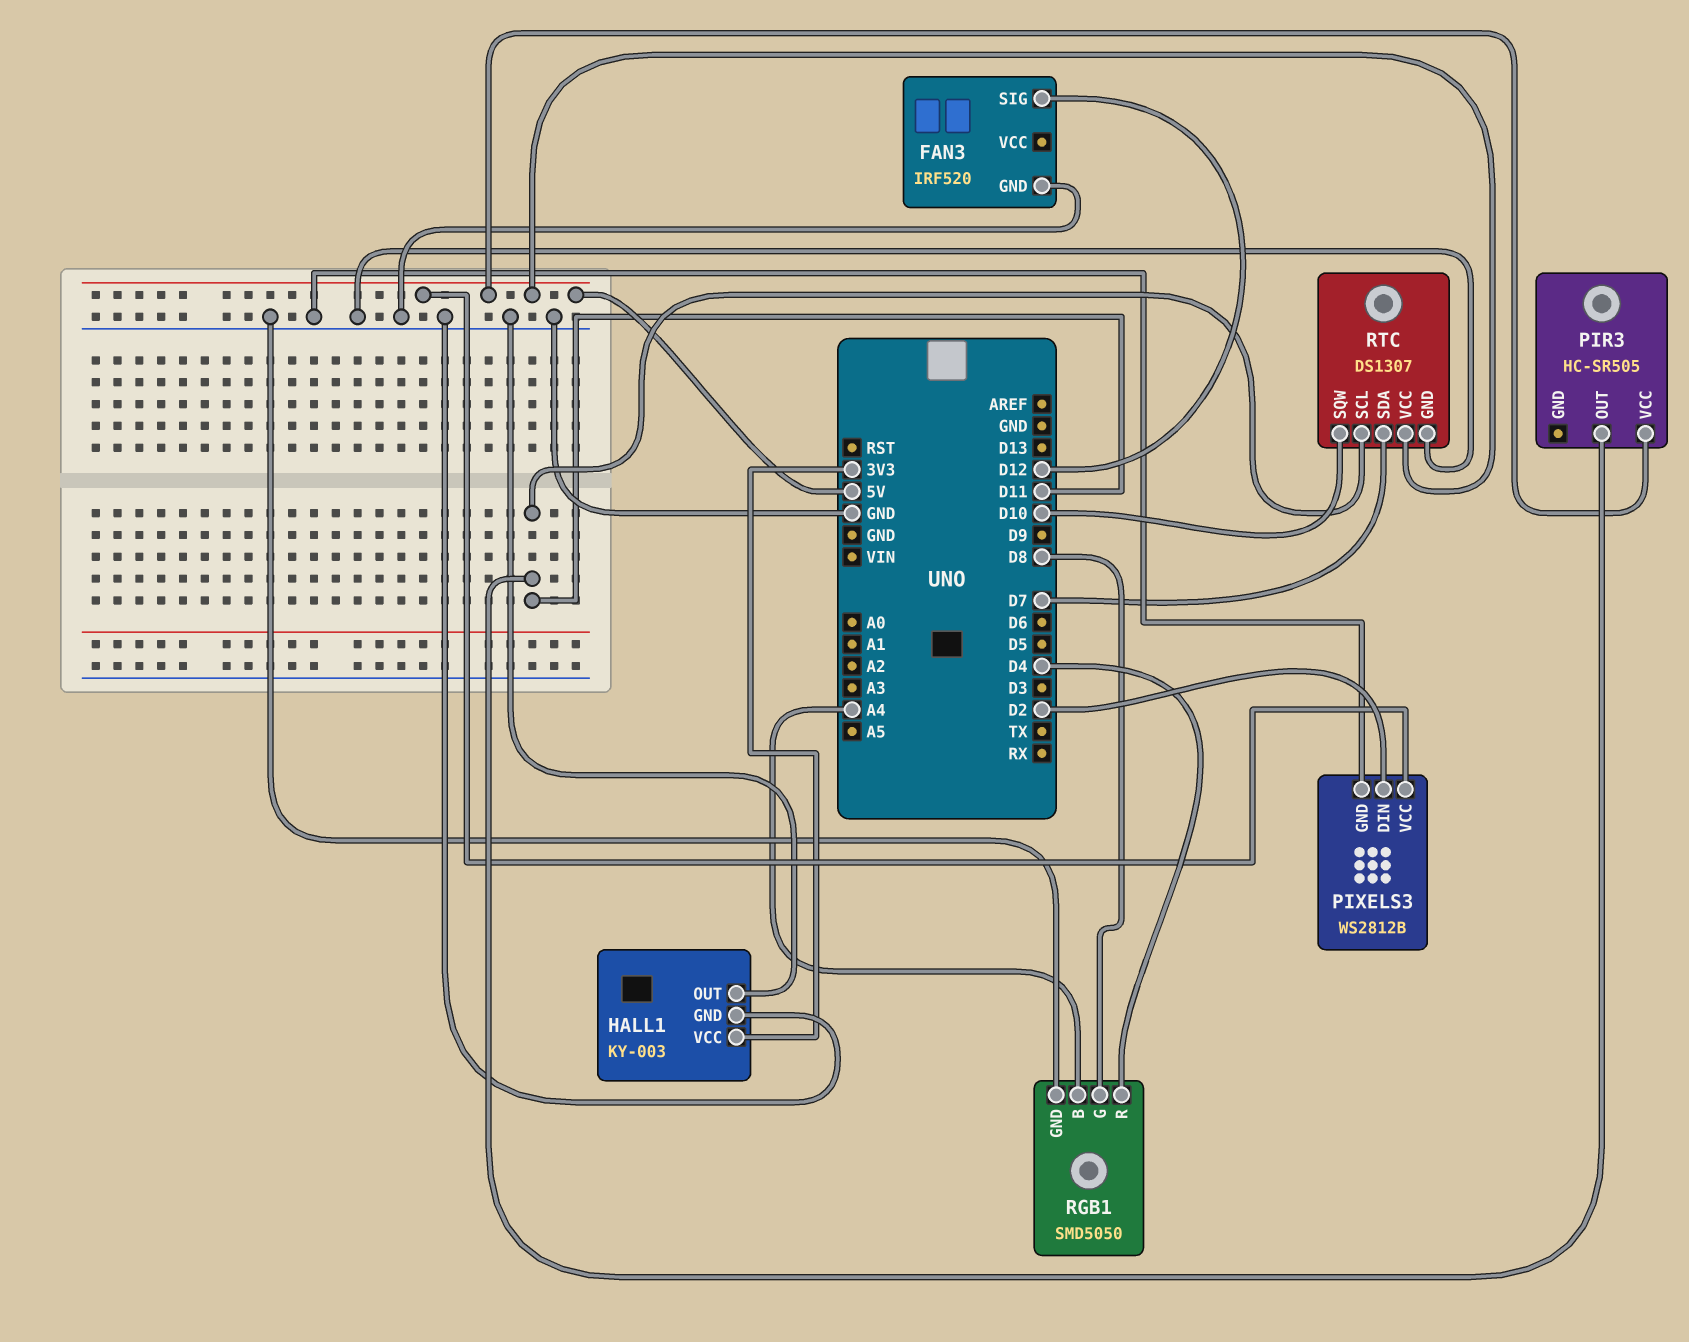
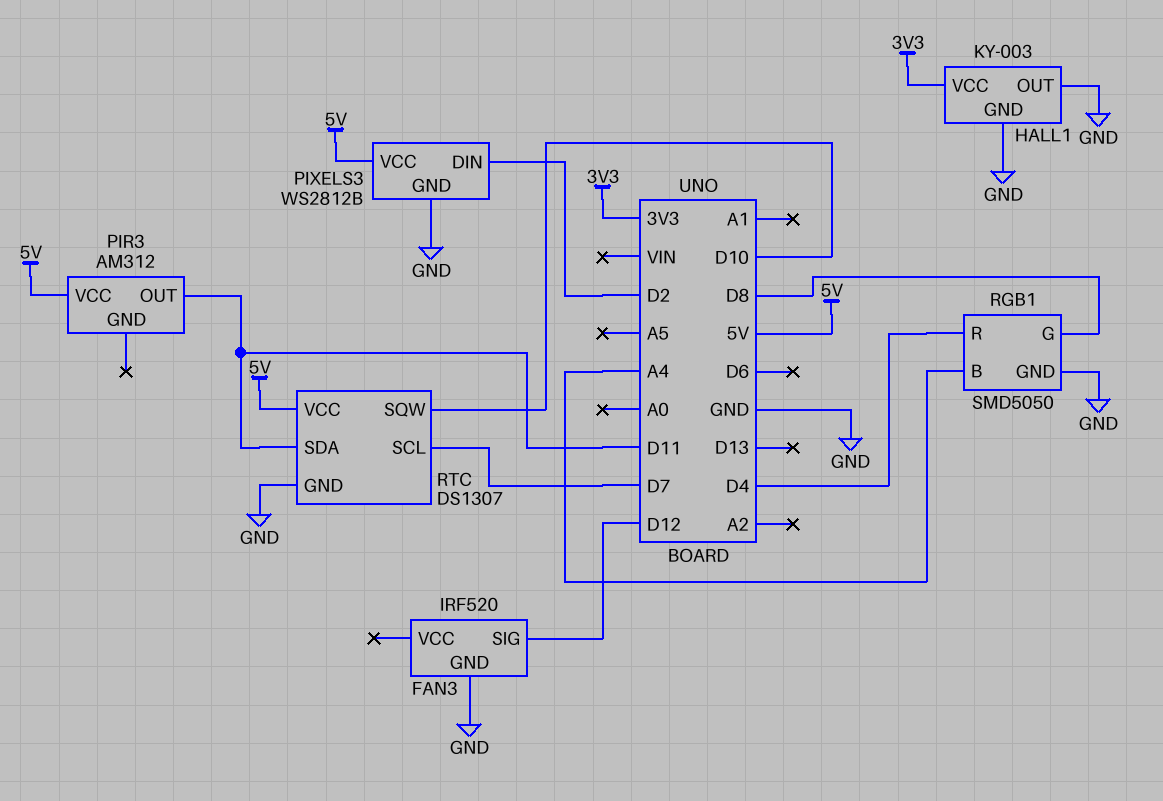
PIR3: HC-SR505 -> AM312
RTC pin SCL: D11 -> D7
RTC pin SDA: D7 -> D11

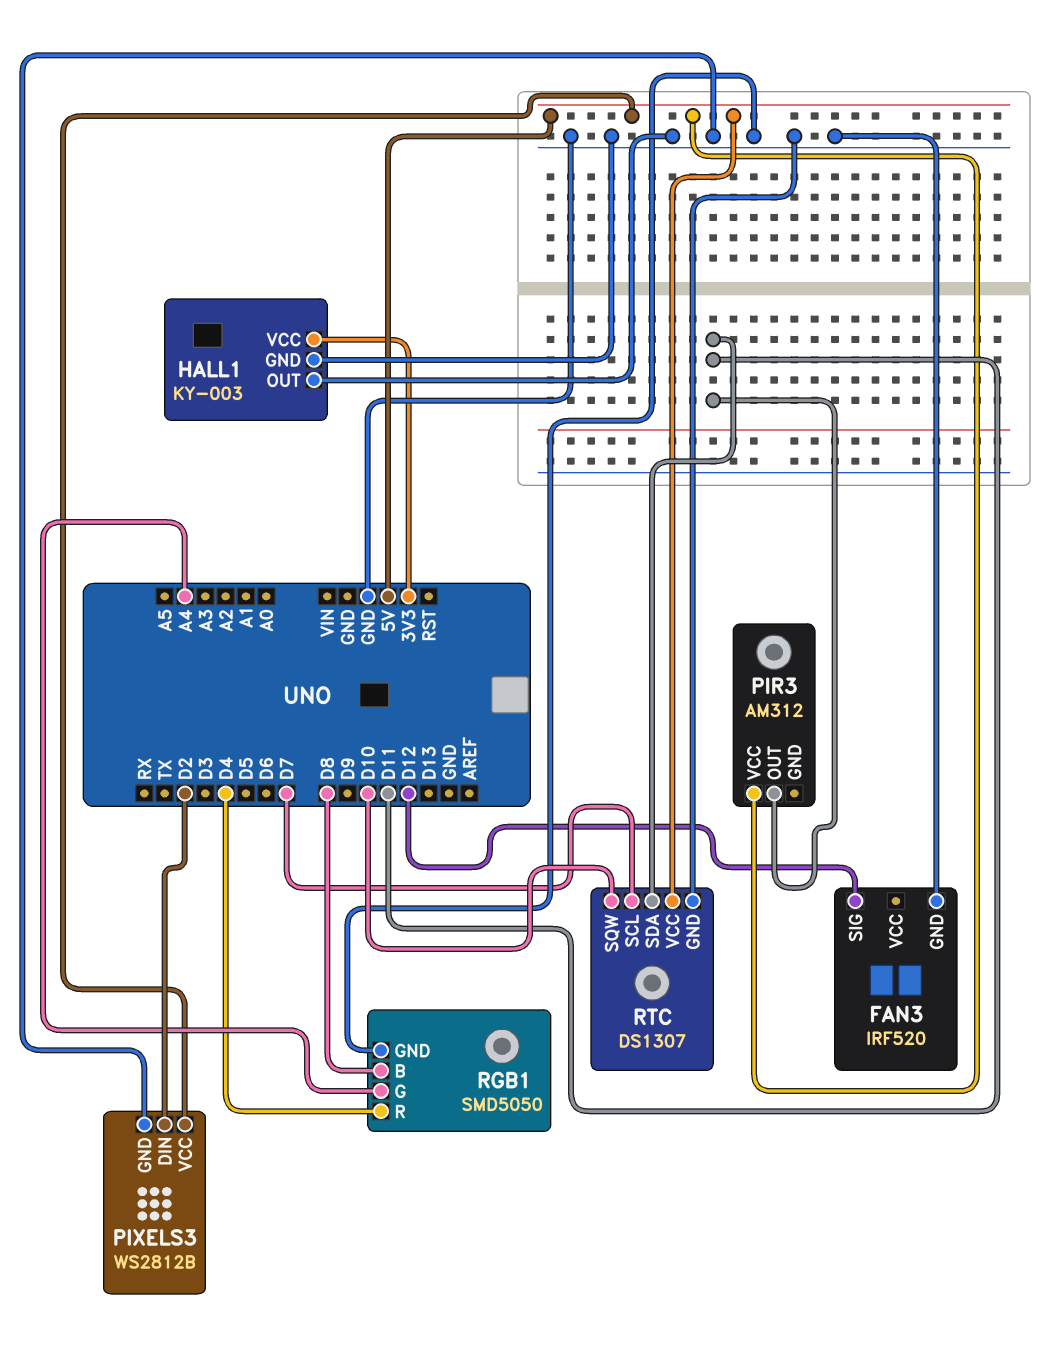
RGB1 pin B: A4 -> D8
RGB1 pin G: D8 -> A4

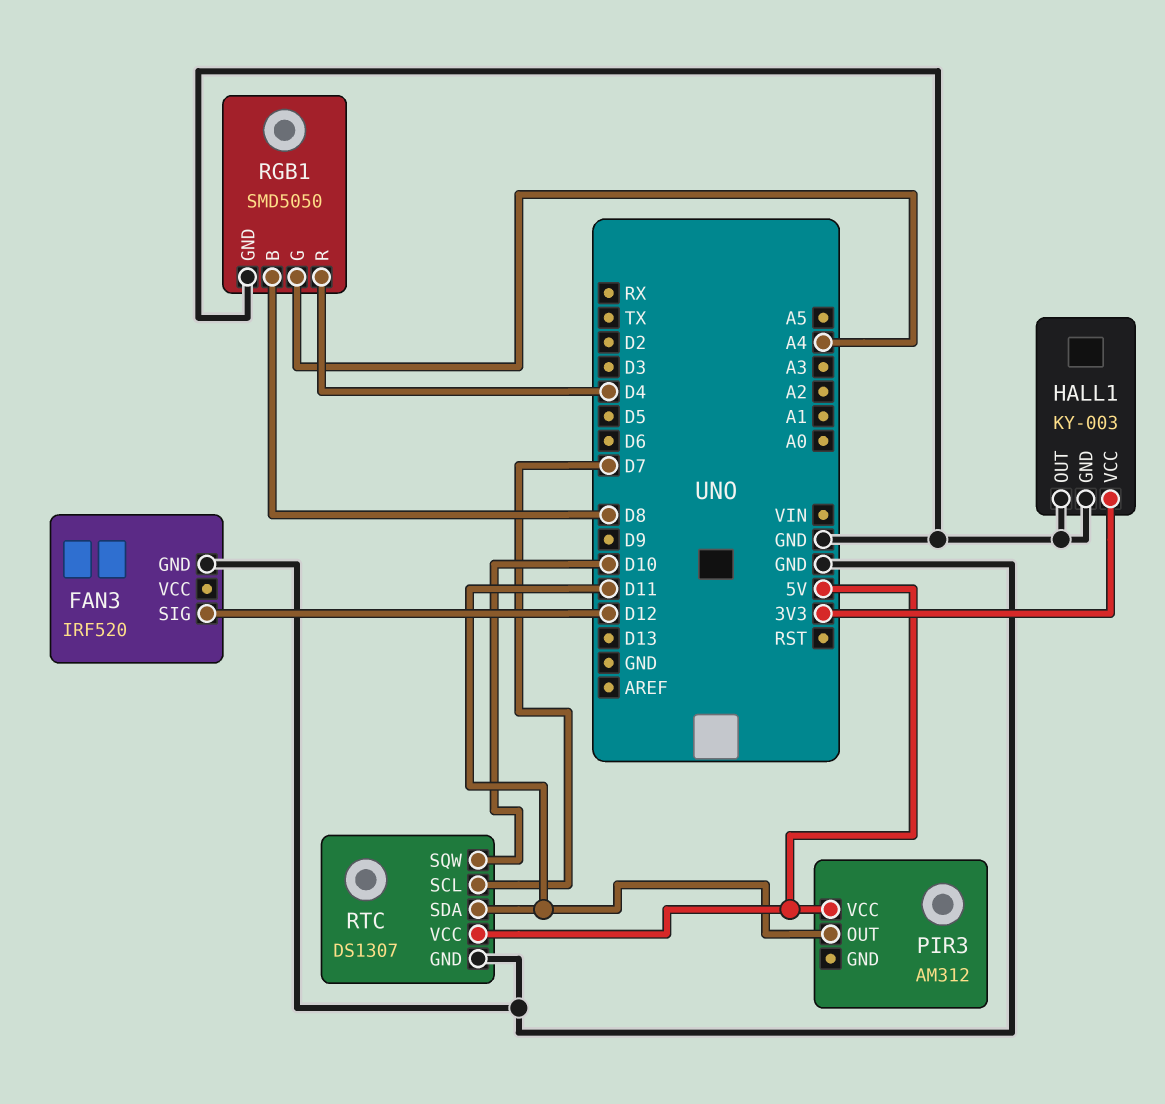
PIXELS3: WS2812B -> none
PIXELS3 pin DIN: D2 -> none
PIXELS3 pin GND: GND -> none
PIXELS3 pin VCC: 5V -> none

